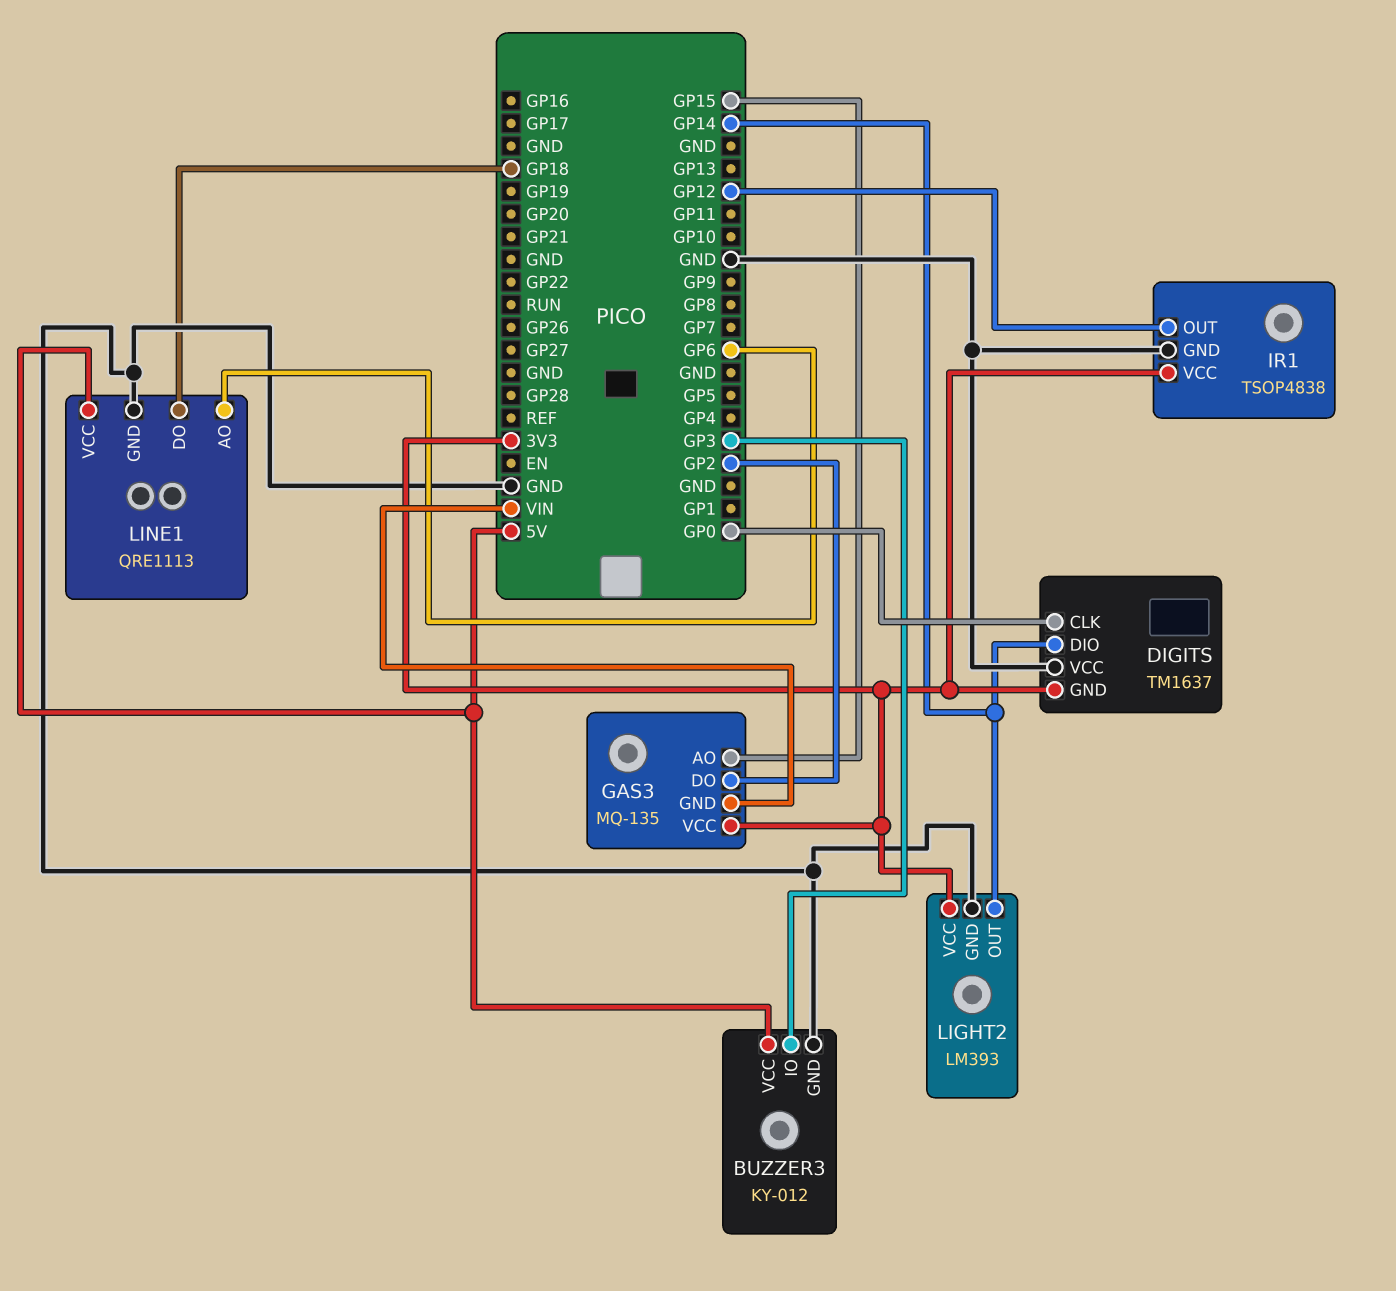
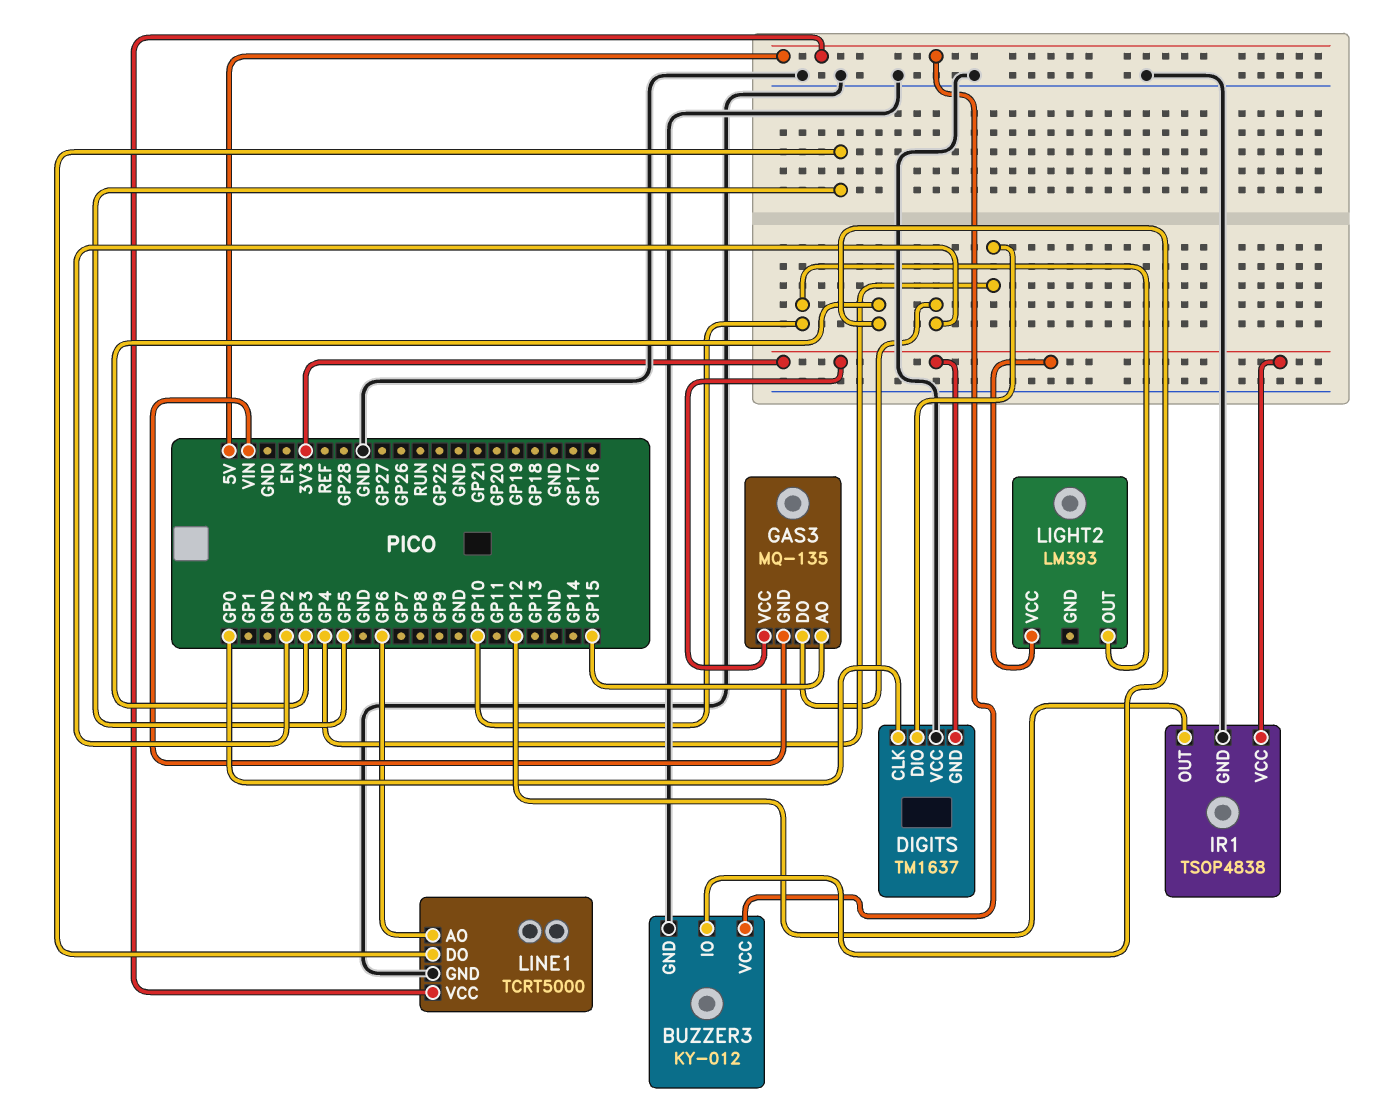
DIGITS pin DIO: GP14 -> GP4
LIGHT2 pin GND: GND -> none
LIGHT2 pin OUT: GP14 -> GP10
LINE1: QRE1113 -> TCRT5000
LINE1 pin DO: GP18 -> GP5

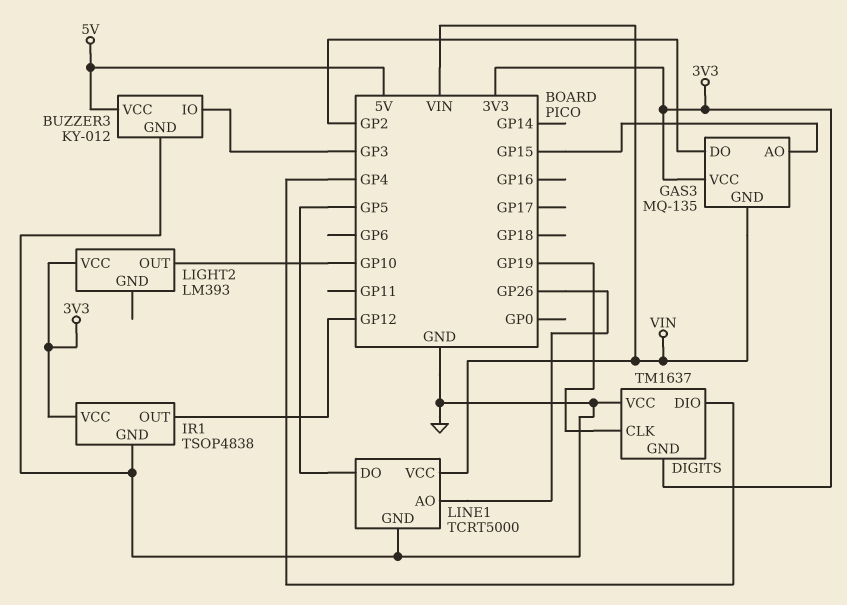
DIGITS pin CLK: GP0 -> GP19
LINE1 pin AO: GP6 -> GP26
LINE1 pin VCC: 5V -> VIN

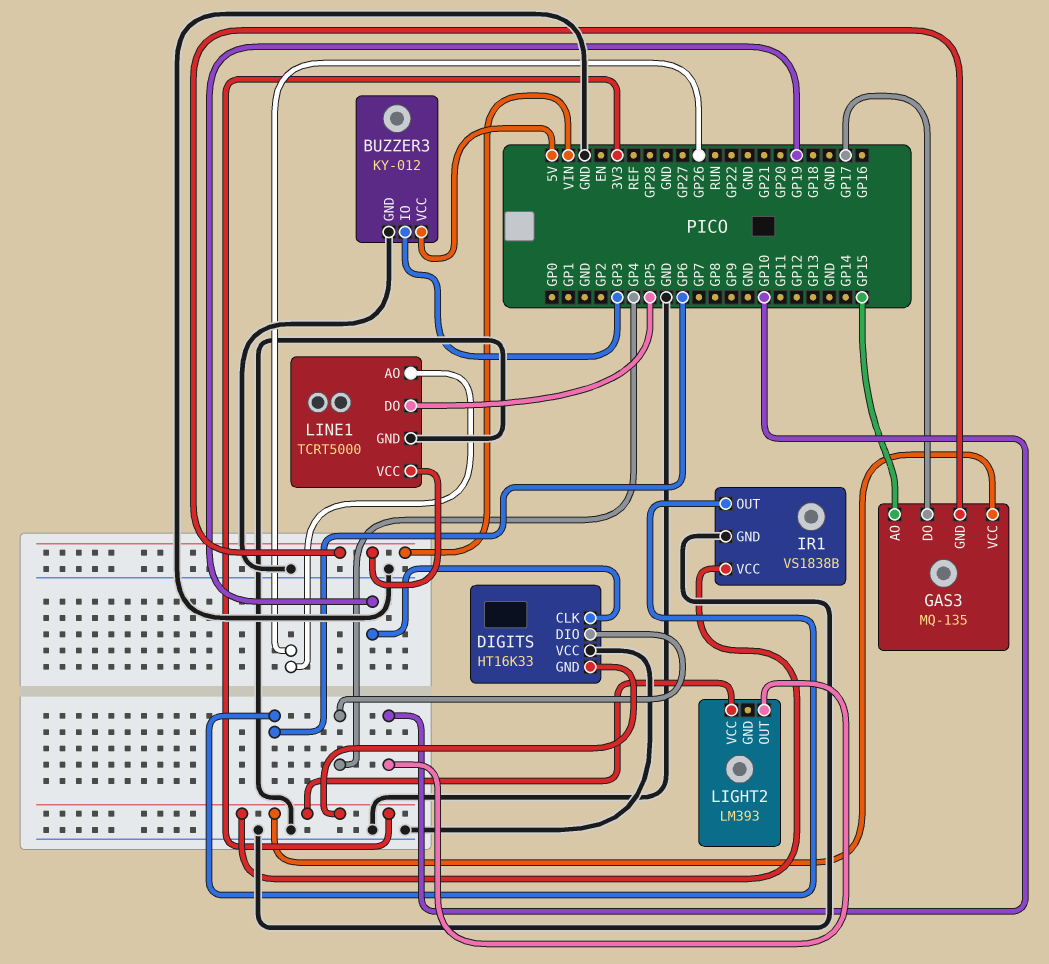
DIGITS: TM1637 -> HT16K33
GAS3 pin DO: GP2 -> GP17
IR1: TSOP4838 -> VS1838B
IR1 pin OUT: GP12 -> GP6

